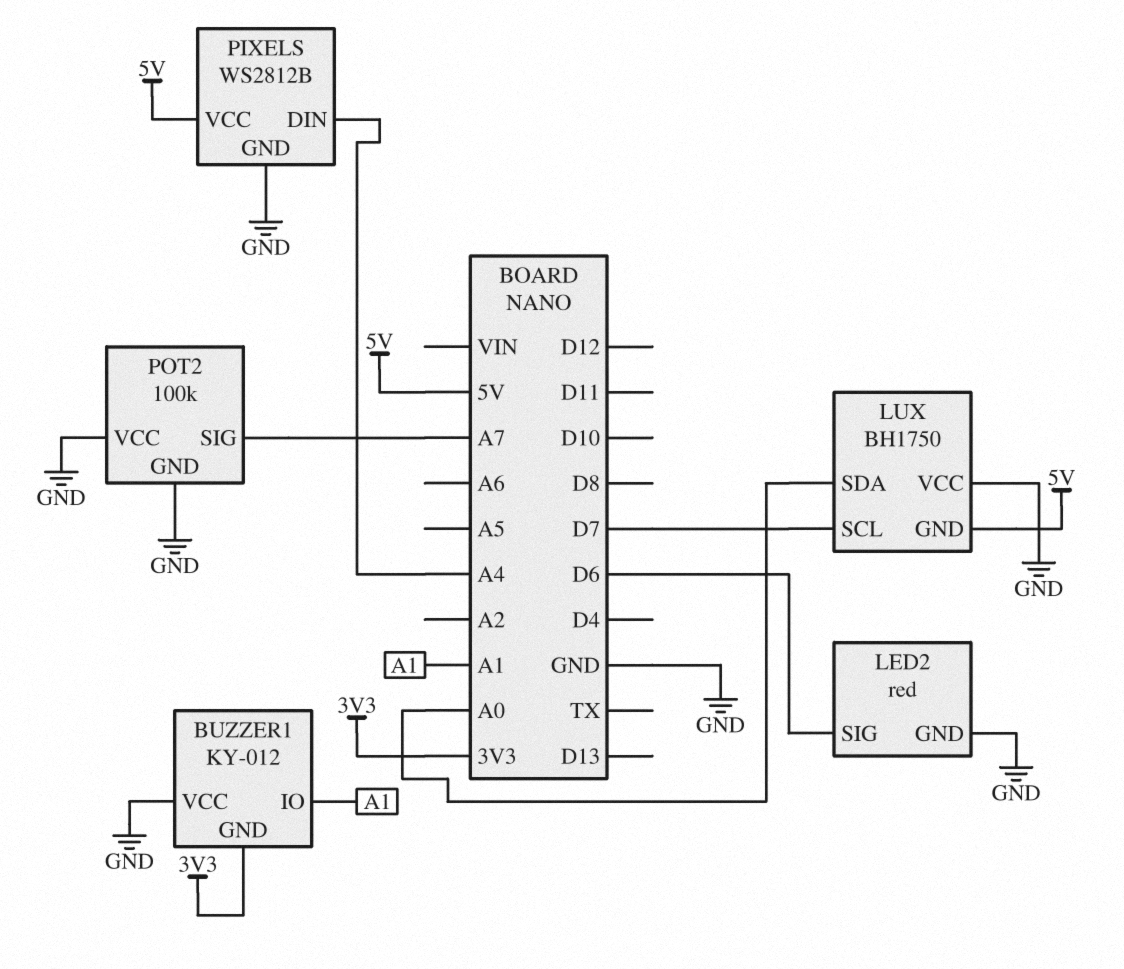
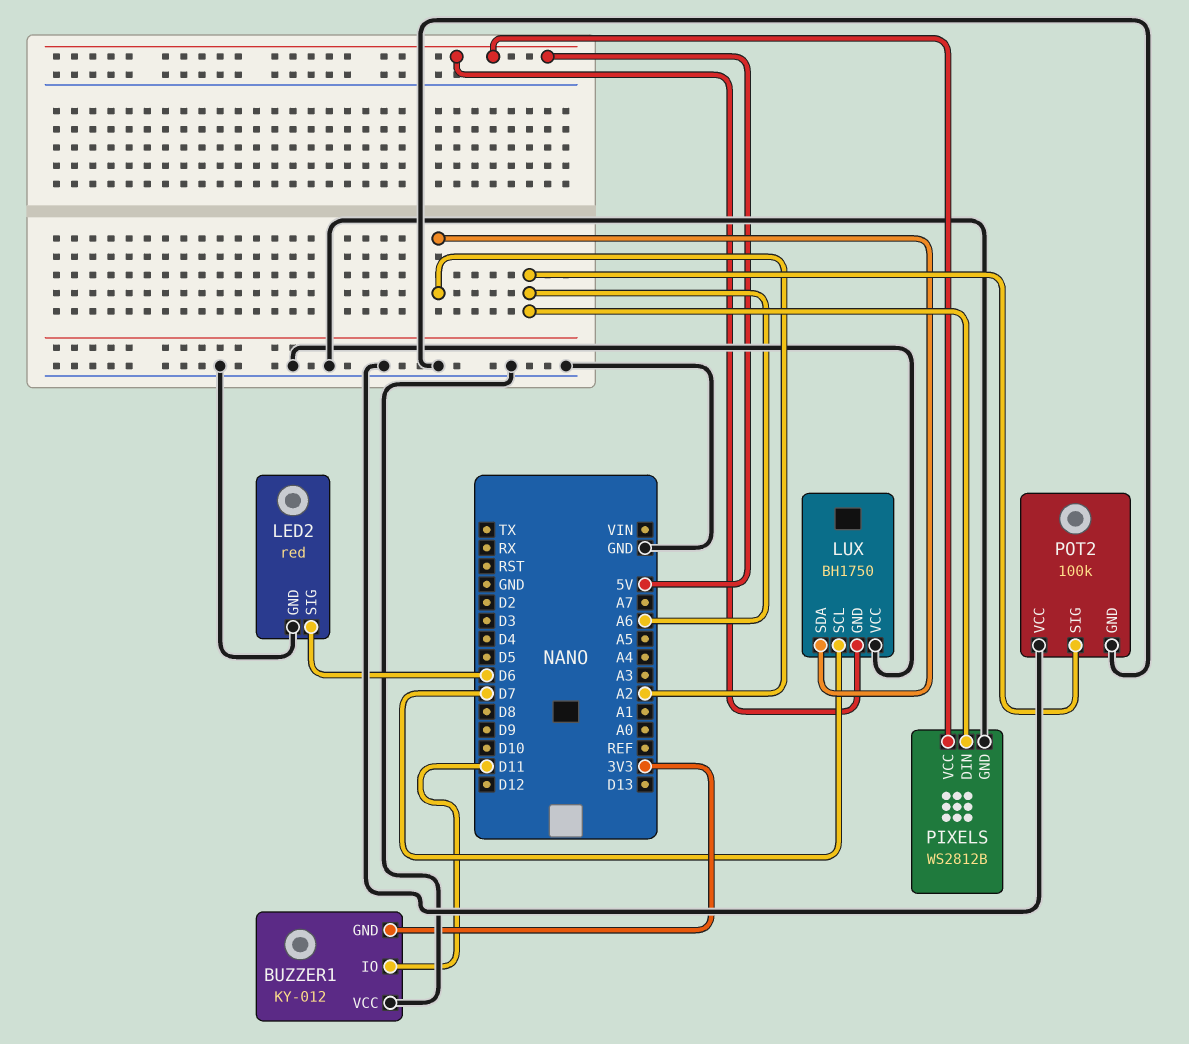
BUZZER1 pin IO: A1 -> D11
LUX pin SDA: A0 -> A2
PIXELS pin DIN: A4 -> A6
POT2 pin SIG: A7 -> A6

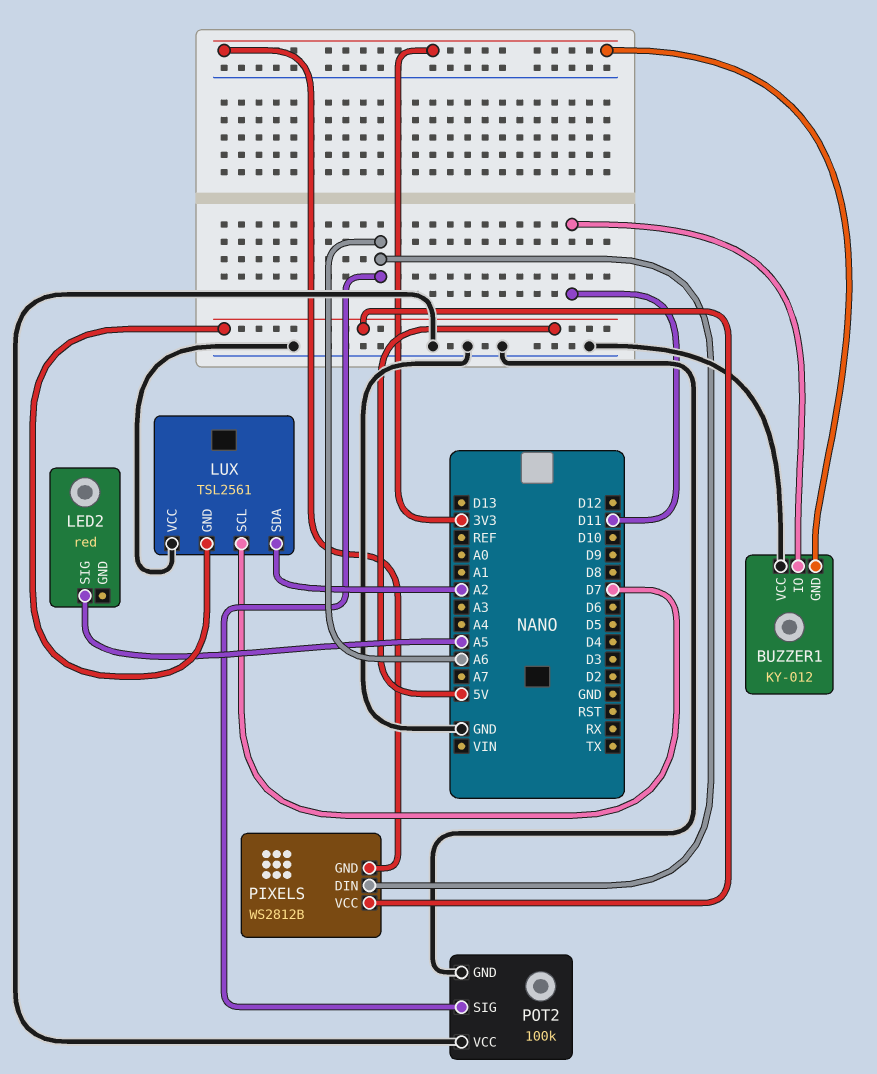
LED2 pin GND: GND -> none
LED2 pin SIG: D6 -> A5
LUX: BH1750 -> TSL2561
PIXELS pin GND: GND -> 3V3

